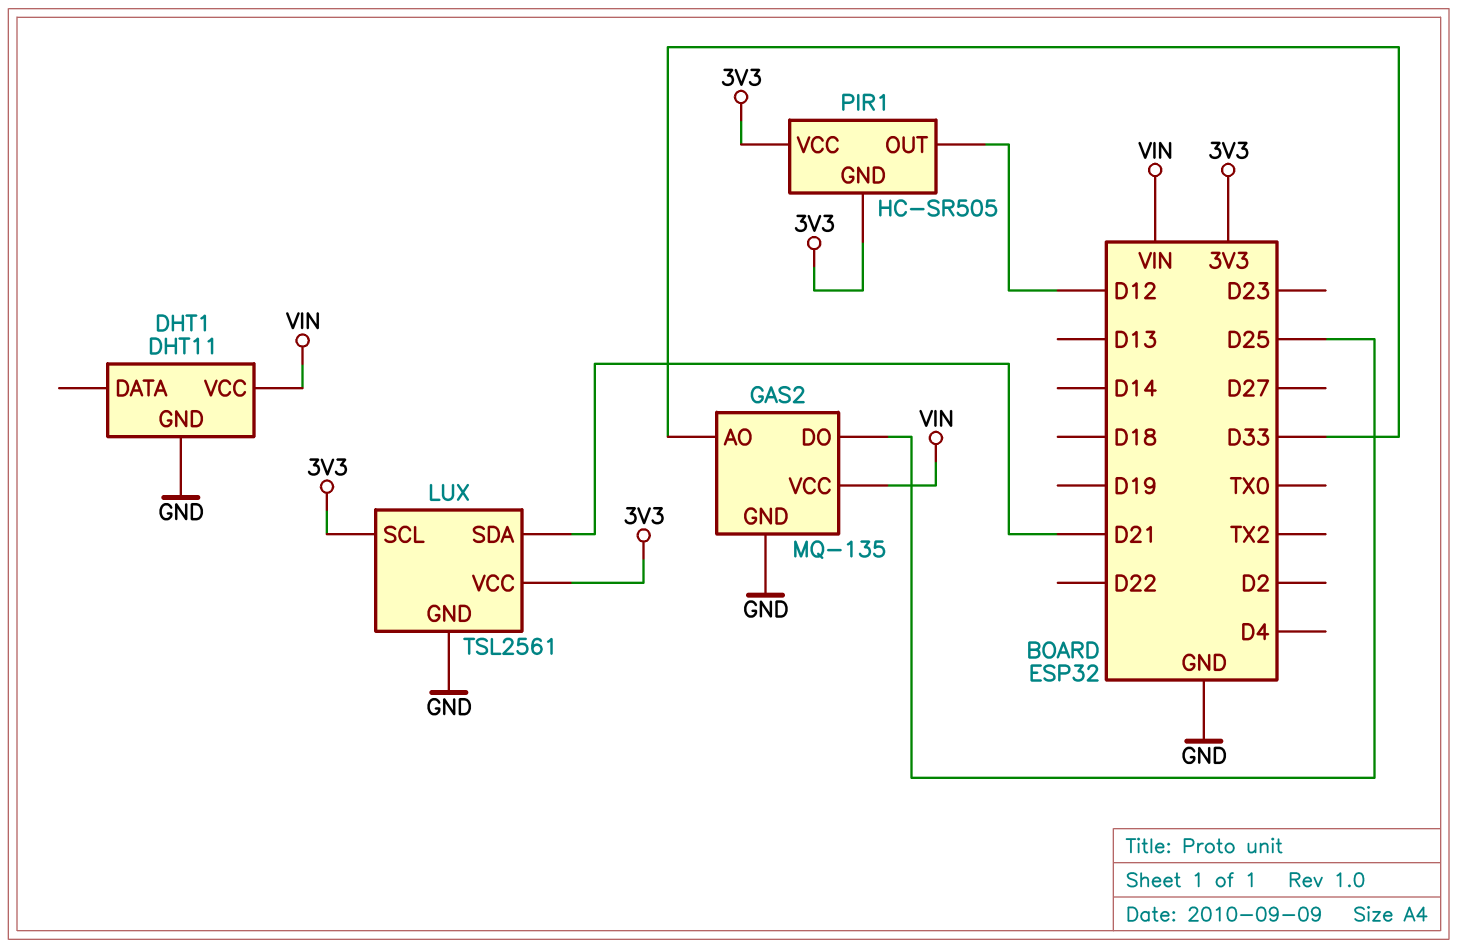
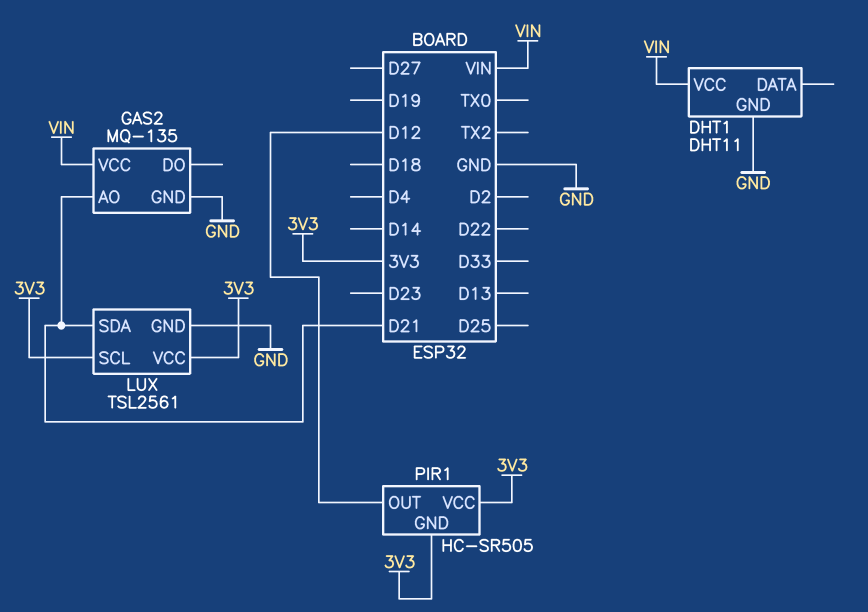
GAS2 pin AO: D33 -> D21
GAS2 pin DO: D25 -> none

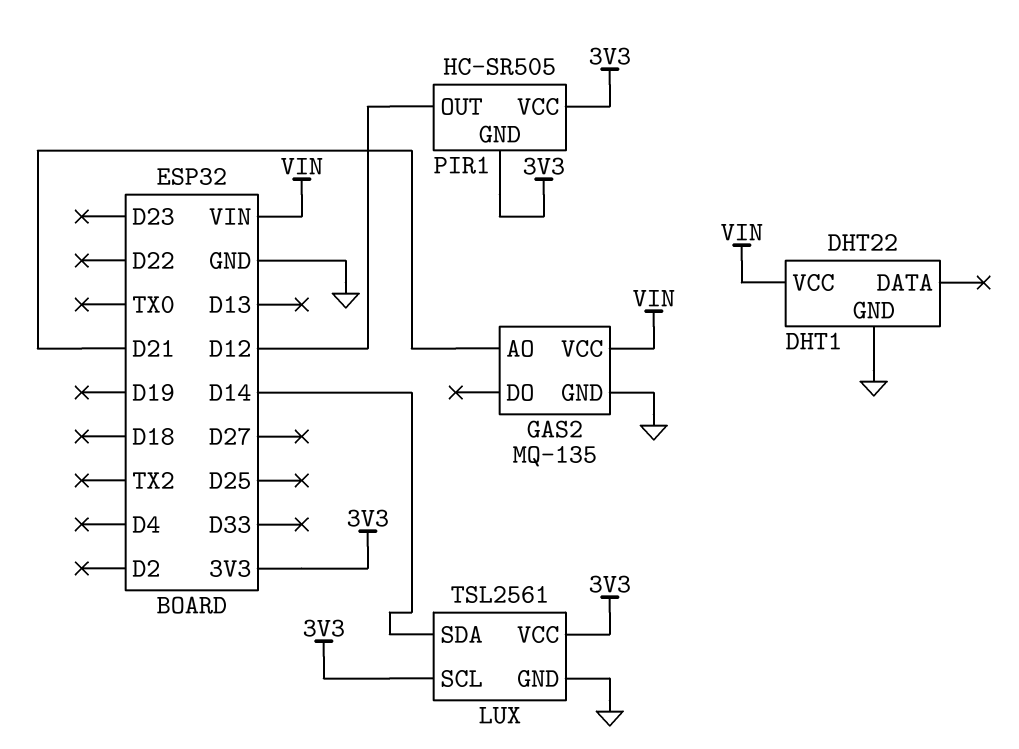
DHT1: DHT11 -> DHT22
LUX pin SDA: D21 -> D14

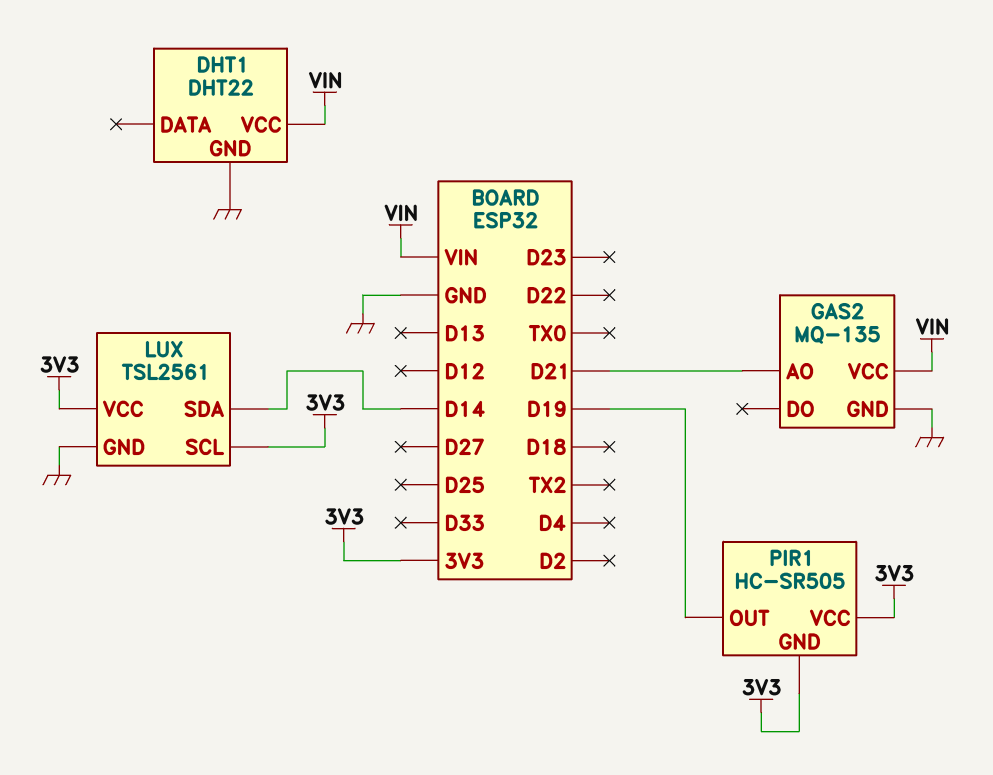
PIR1 pin OUT: D12 -> D19

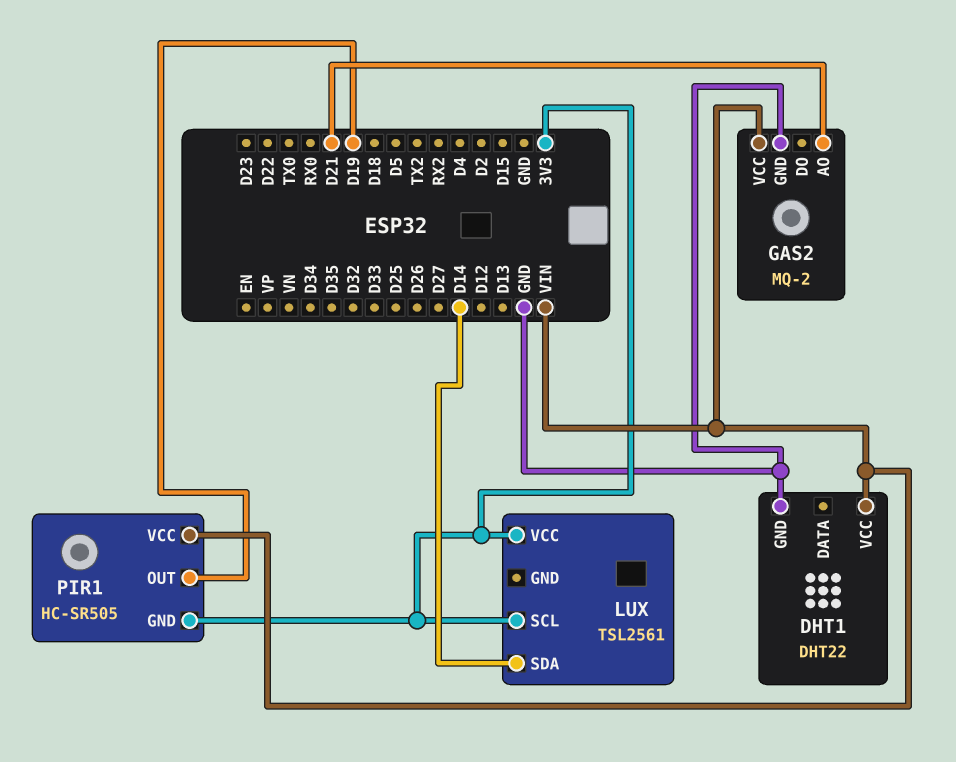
GAS2: MQ-135 -> MQ-2
LUX pin GND: GND -> none
PIR1 pin VCC: 3V3 -> VIN

